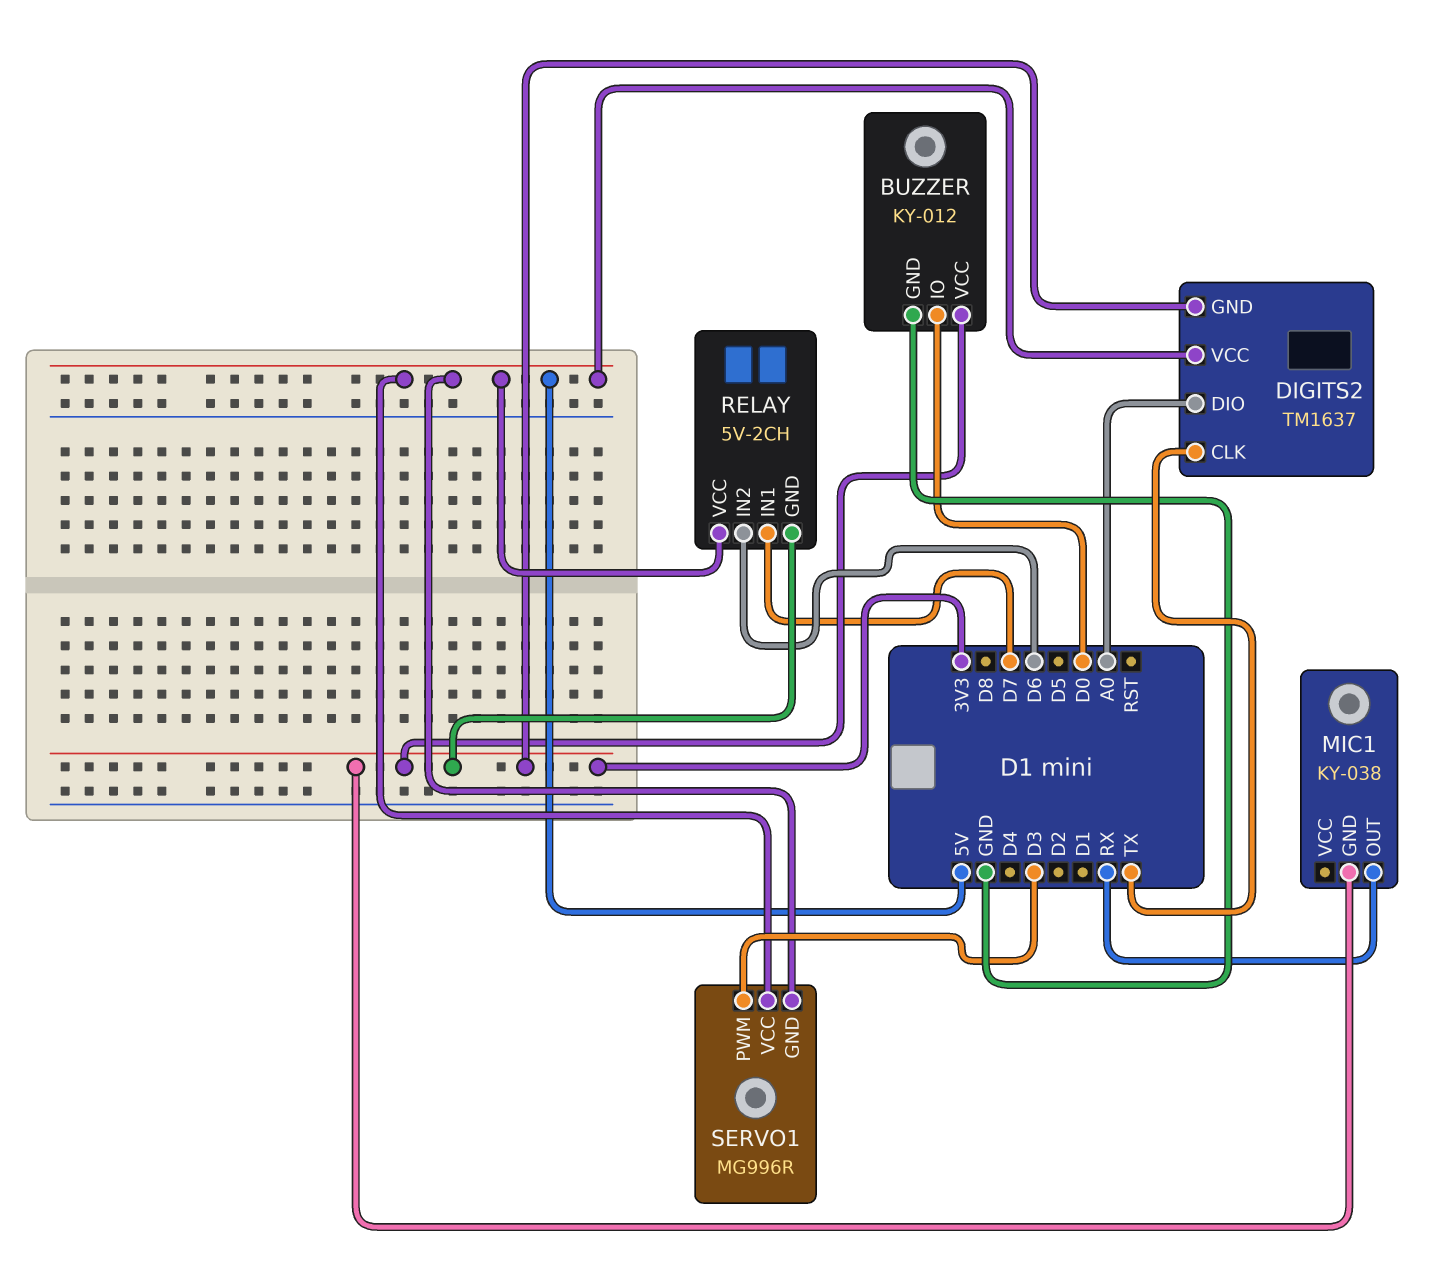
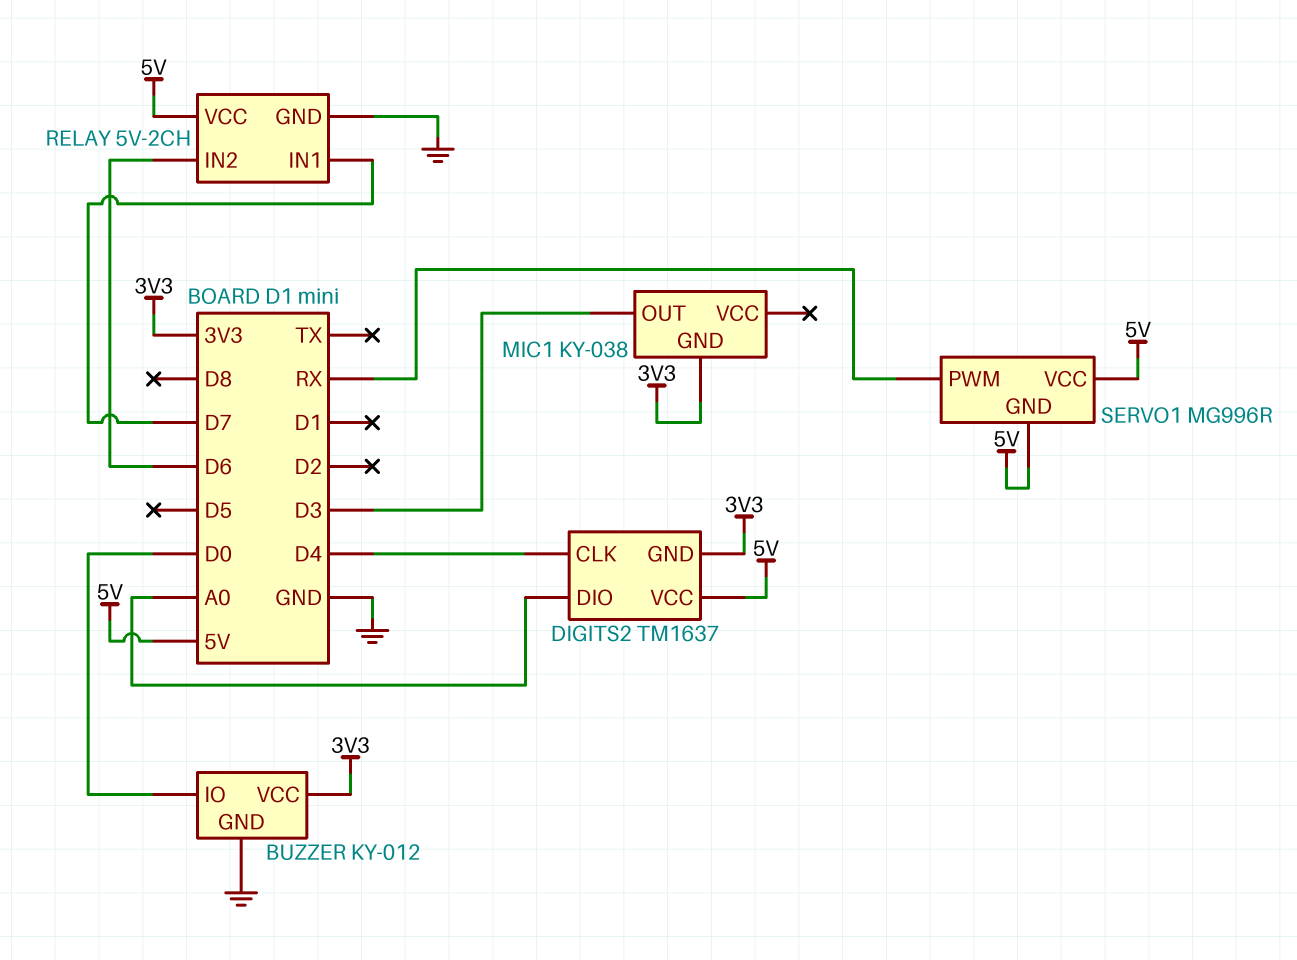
DIGITS2 pin CLK: TX -> D4
MIC1 pin OUT: RX -> D3
RELAY pin GND: 3V3 -> GND
SERVO1 pin PWM: D3 -> RX

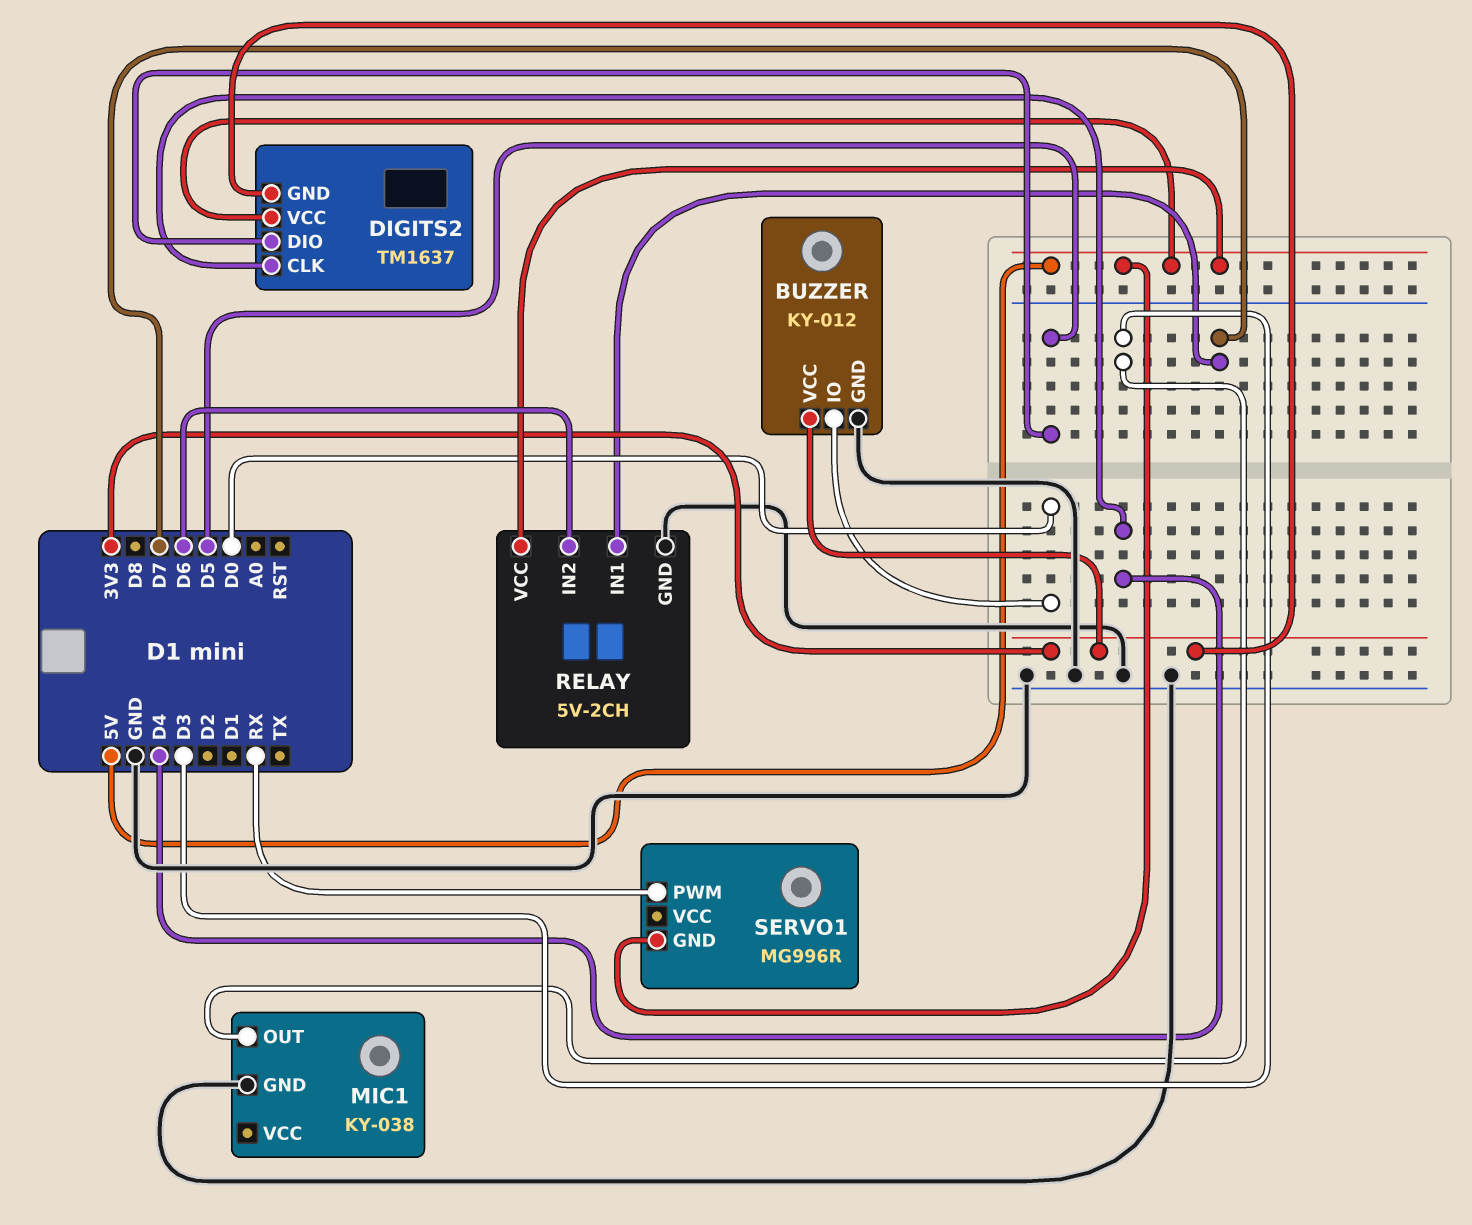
DIGITS2 pin DIO: A0 -> D5
MIC1 pin GND: 3V3 -> GND
SERVO1 pin VCC: 5V -> none

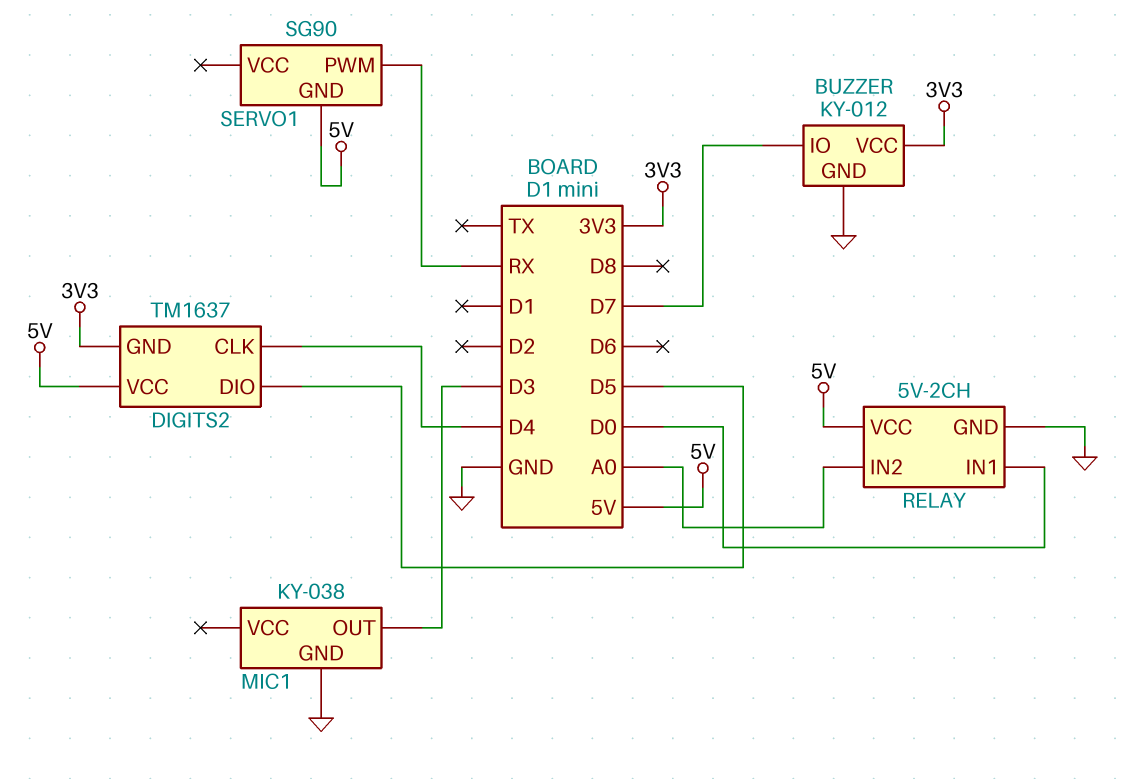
BUZZER pin IO: D0 -> D7
RELAY pin IN1: D7 -> D0
RELAY pin IN2: D6 -> A0
SERVO1: MG996R -> SG90

